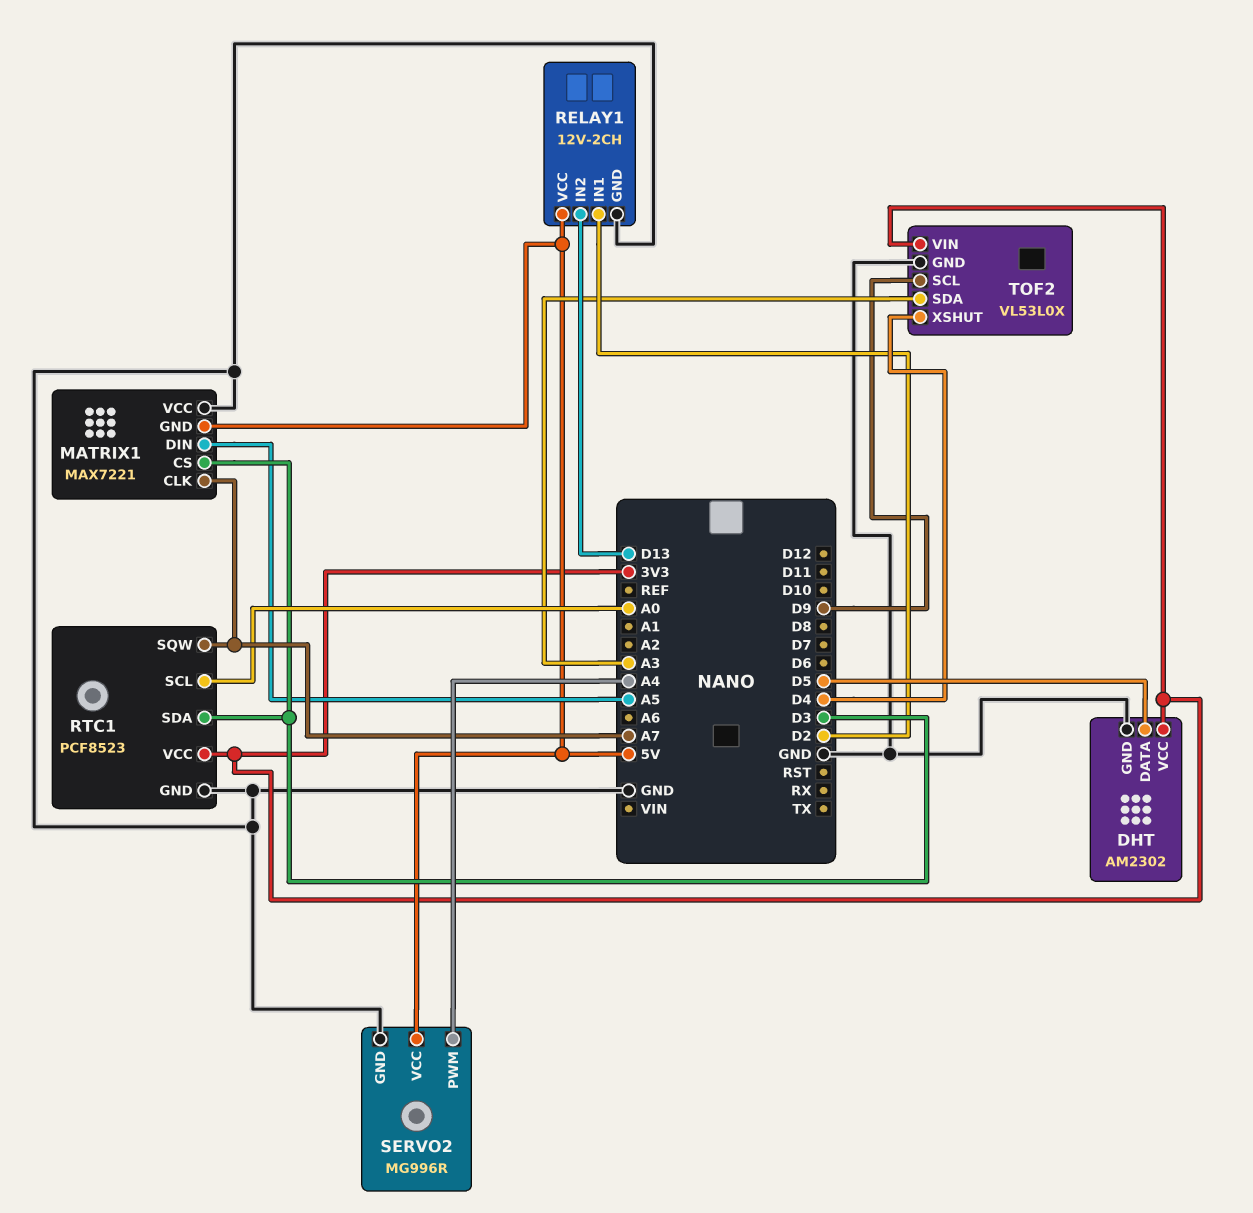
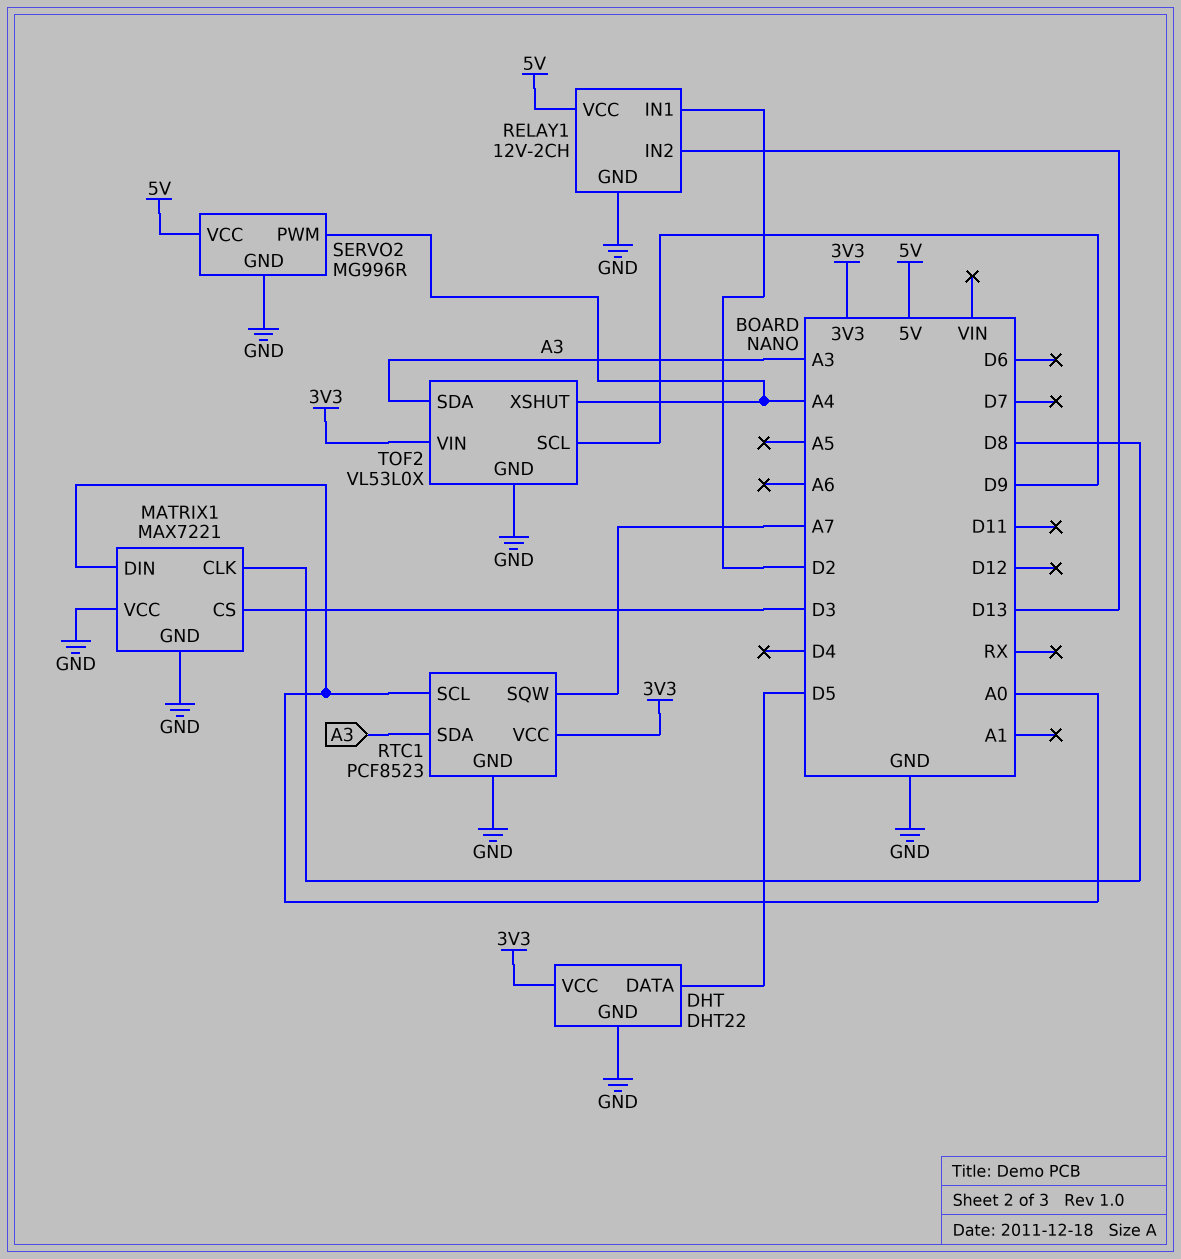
DHT: AM2302 -> DHT22
MATRIX1 pin CLK: A7 -> D8
MATRIX1 pin DIN: A5 -> A0
MATRIX1 pin GND: 5V -> GND
RTC1 pin SDA: D3 -> A3
TOF2 pin XSHUT: D4 -> A4

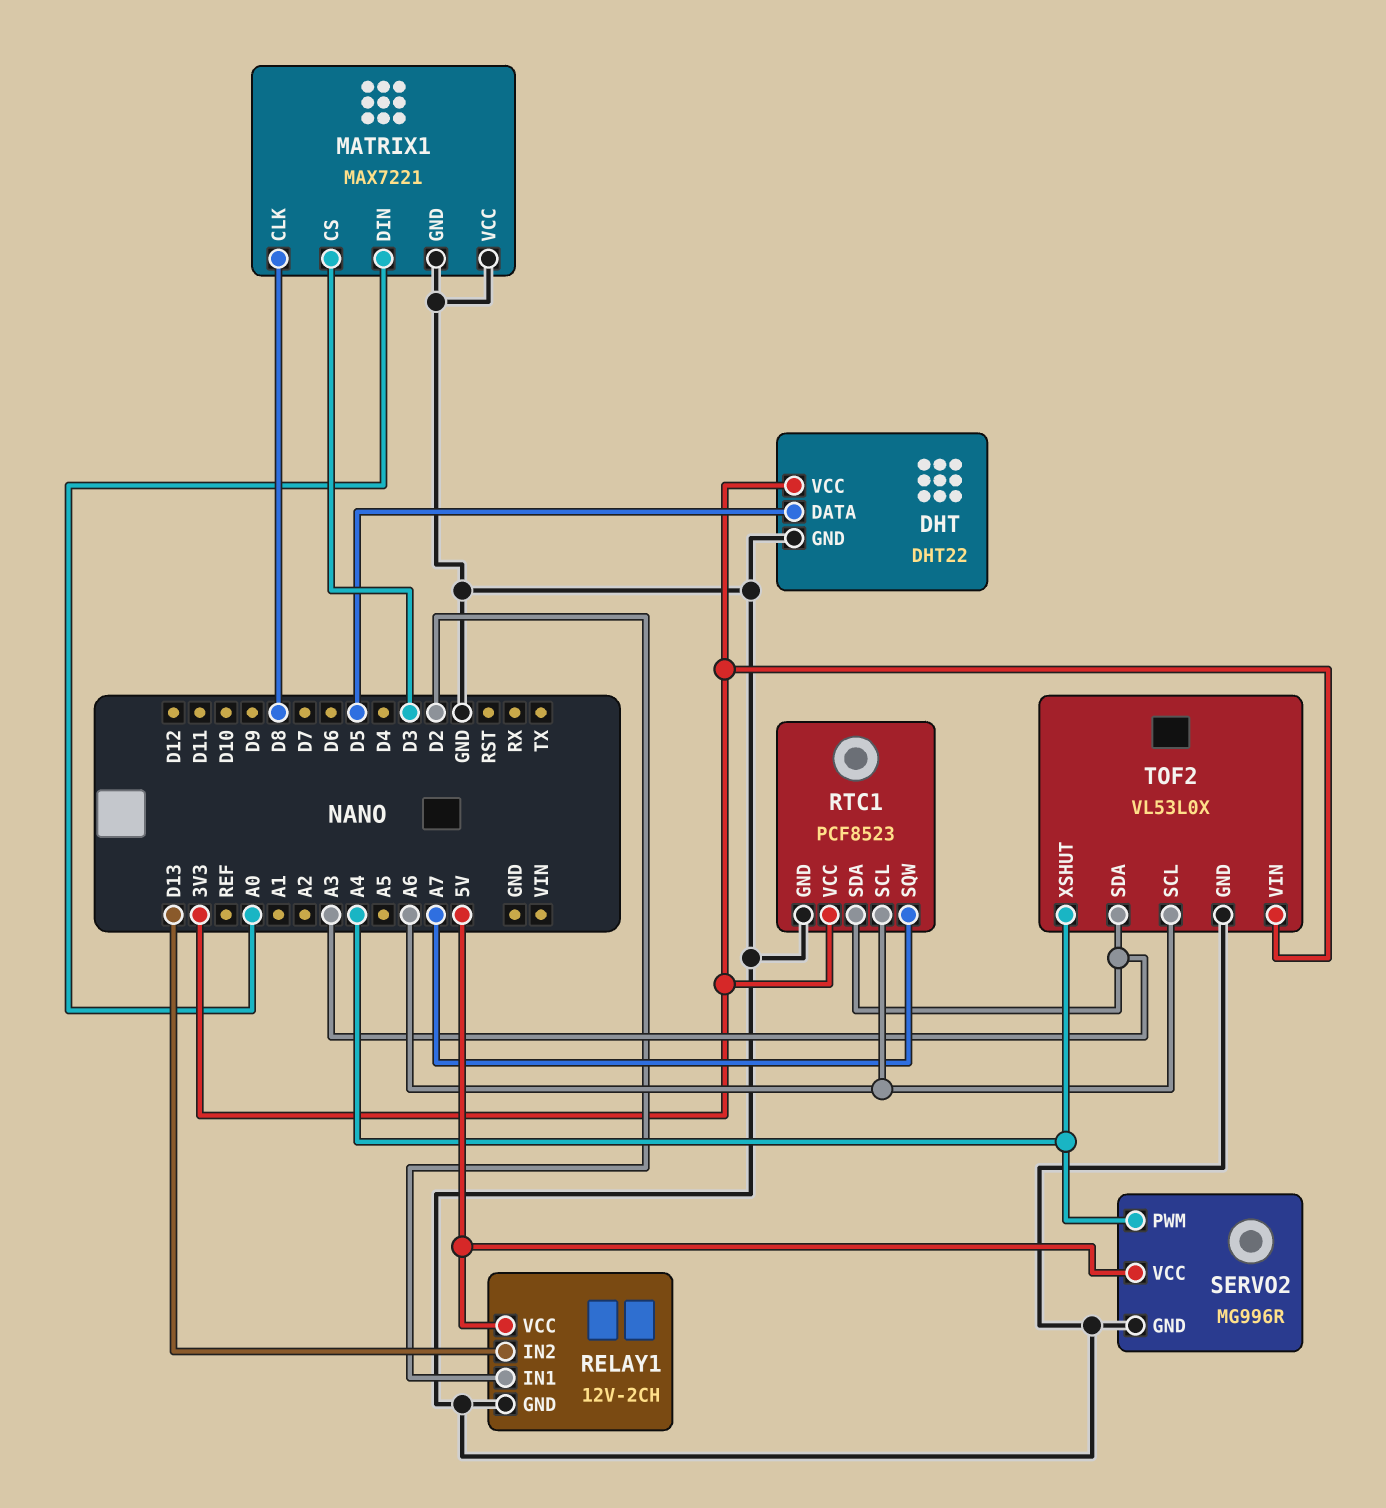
RTC1 pin SCL: A0 -> A6
TOF2 pin SCL: D9 -> A6

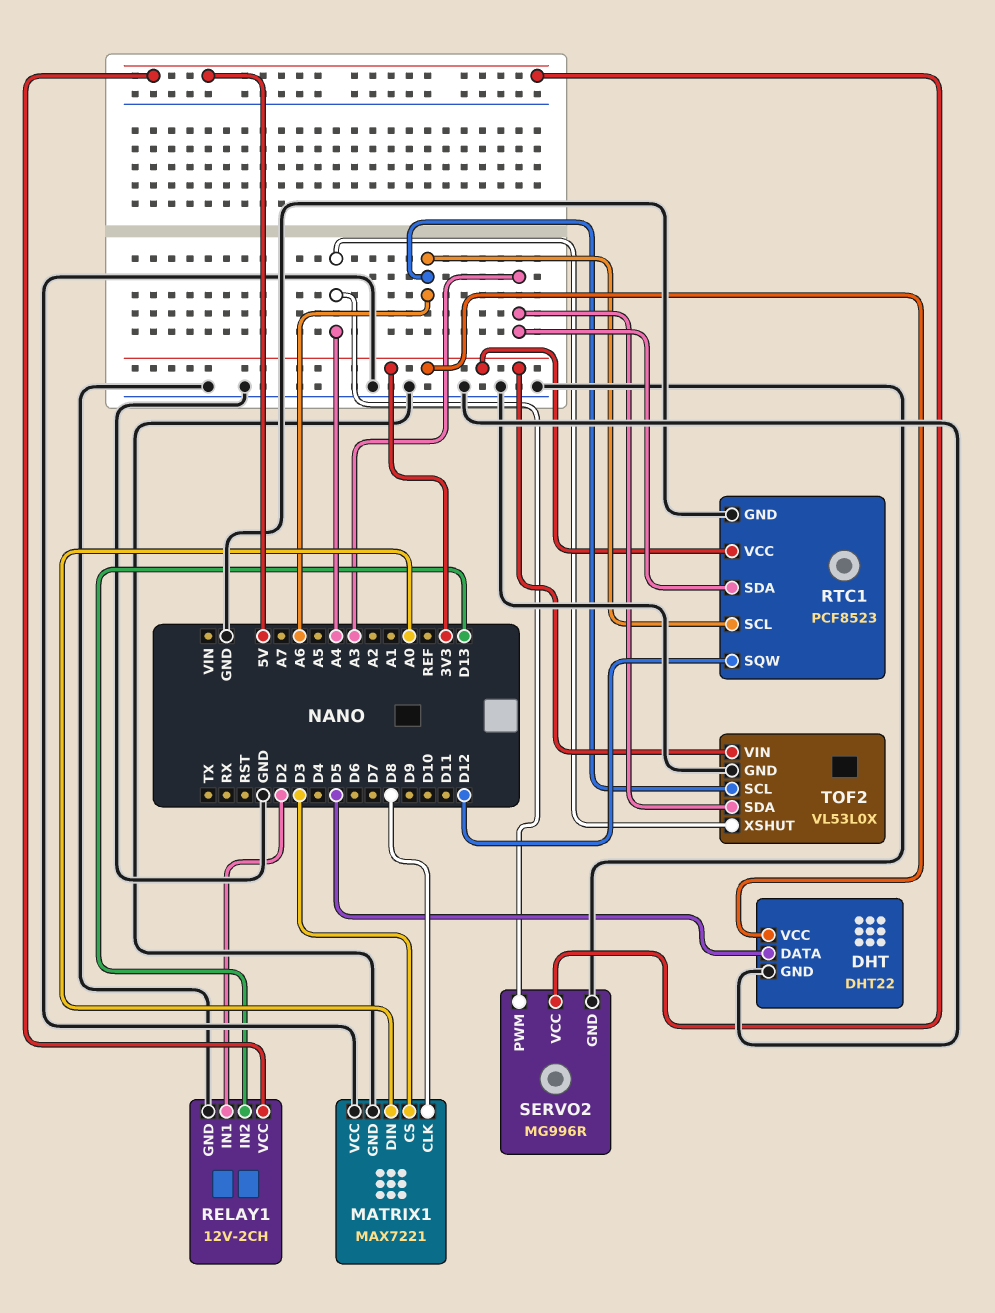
RTC1 pin SQW: A7 -> D12

